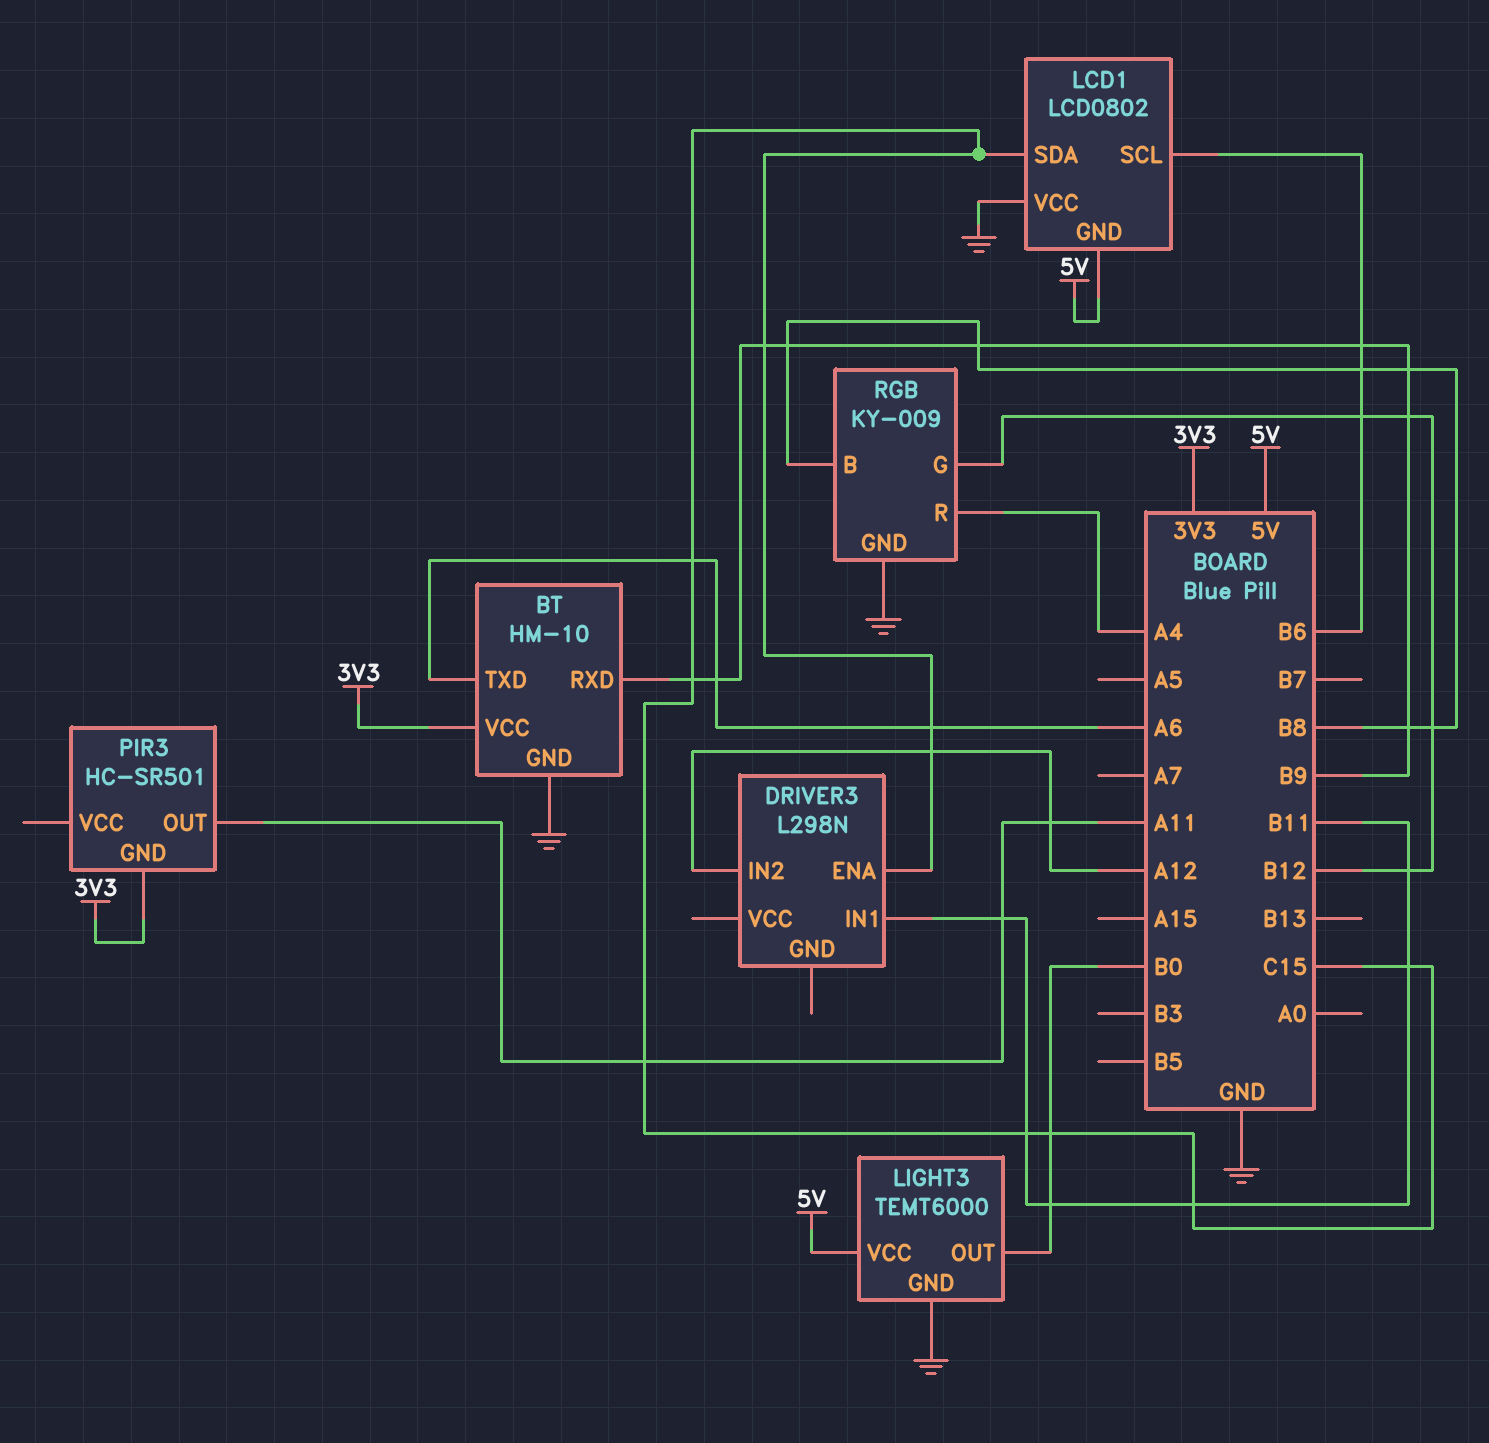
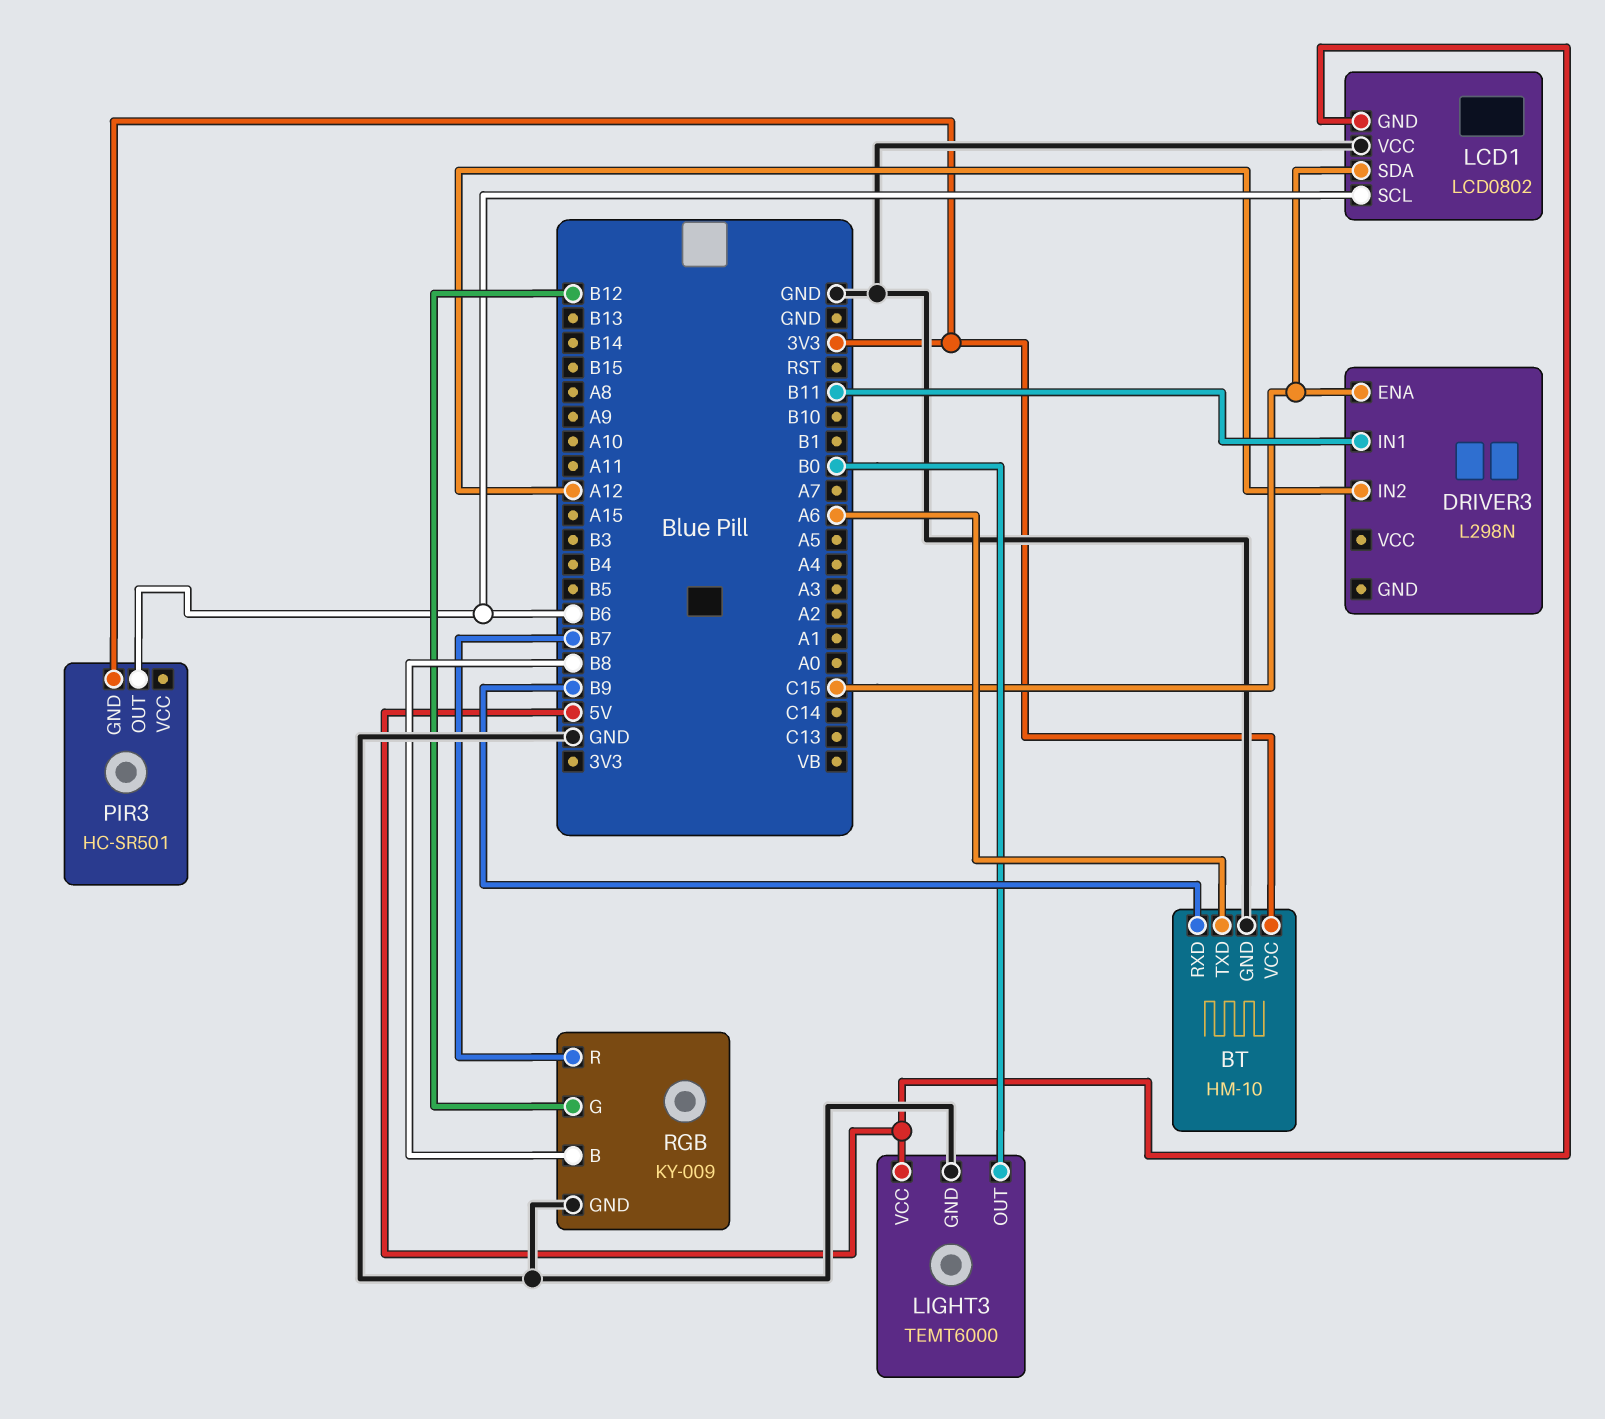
PIR3 pin OUT: A11 -> B6
RGB pin R: A4 -> B7

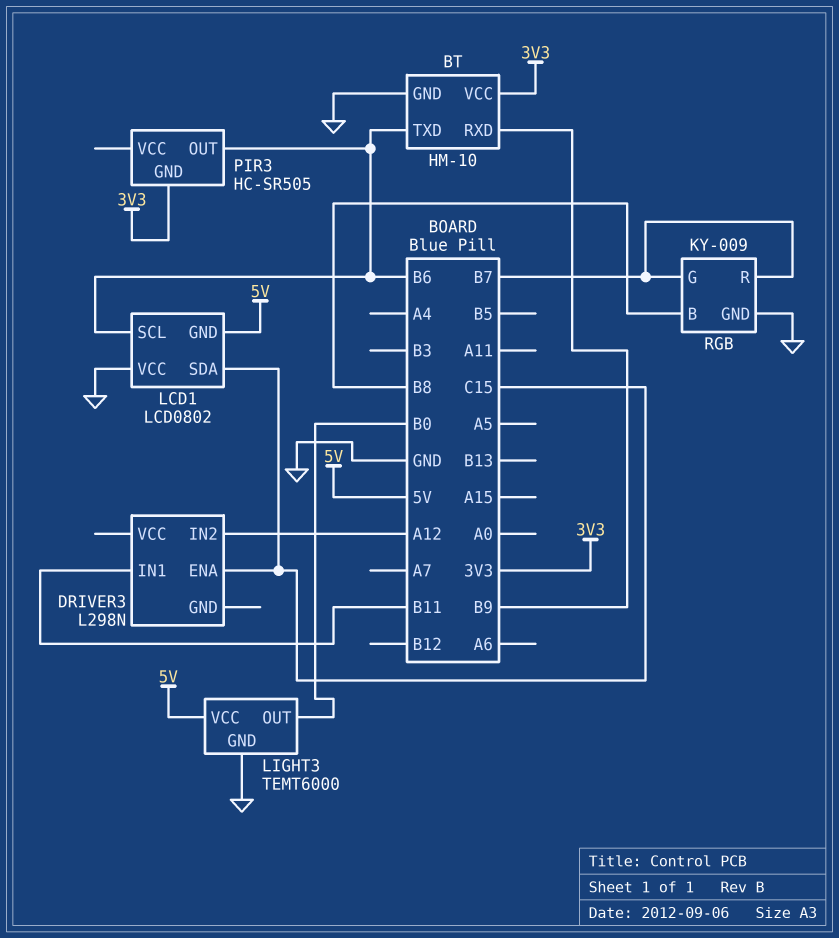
BT pin TXD: A6 -> B6
PIR3: HC-SR501 -> HC-SR505
RGB pin G: B12 -> B7

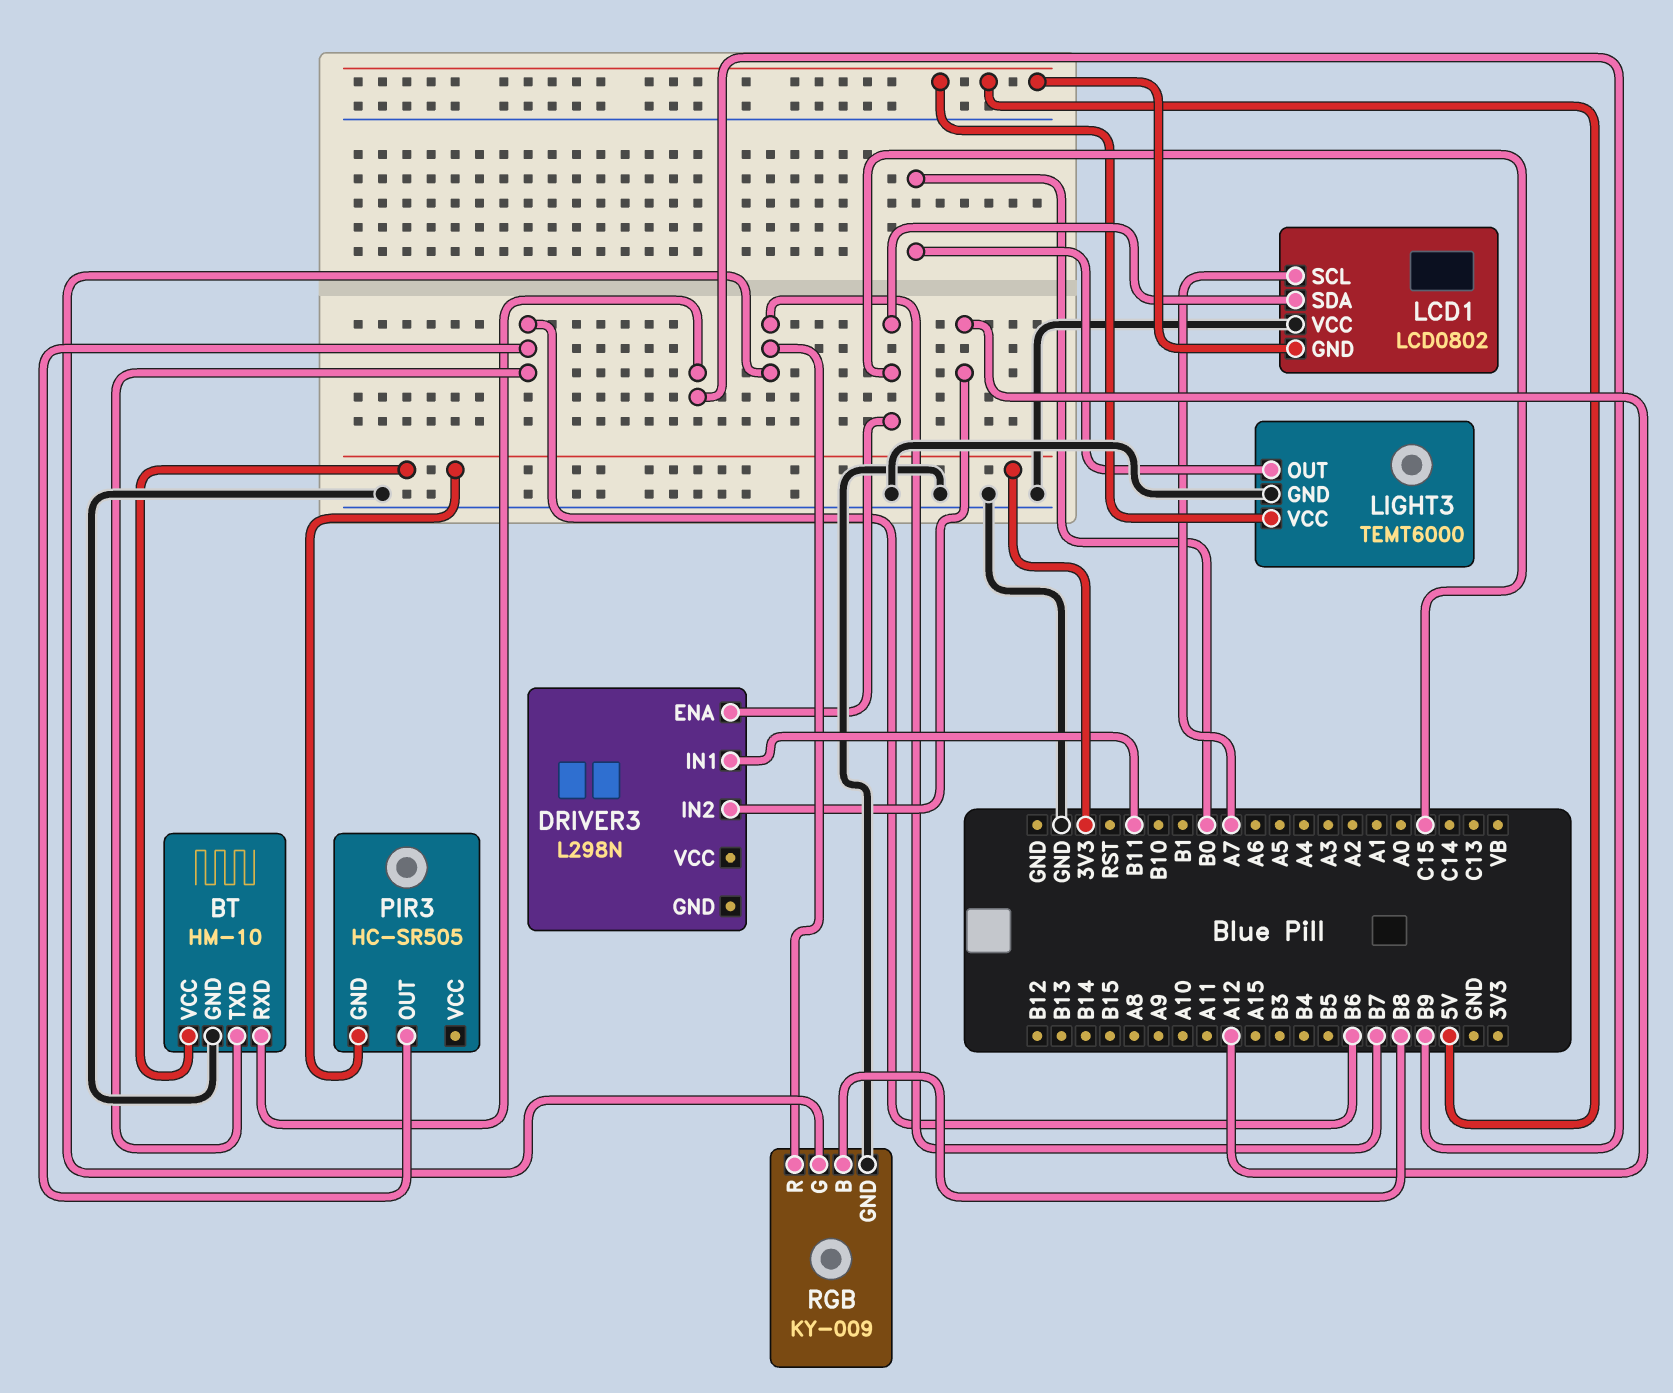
LCD1 pin SCL: B6 -> A7

